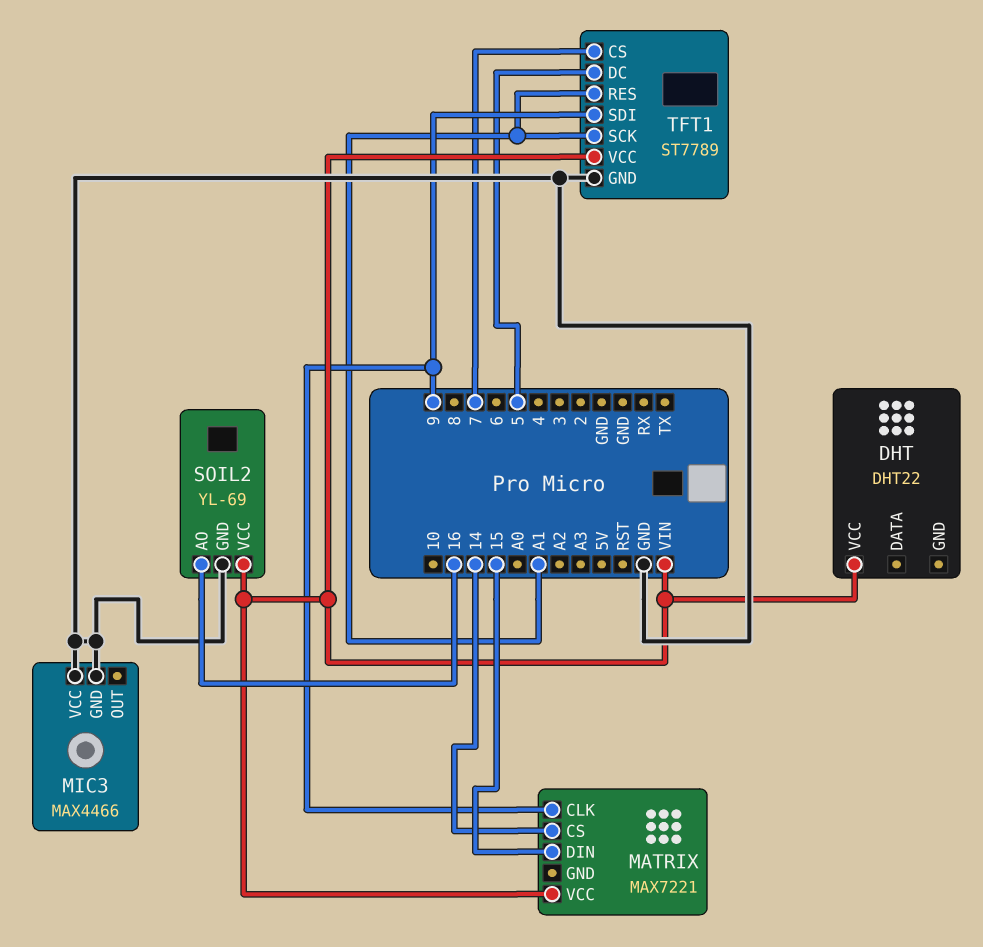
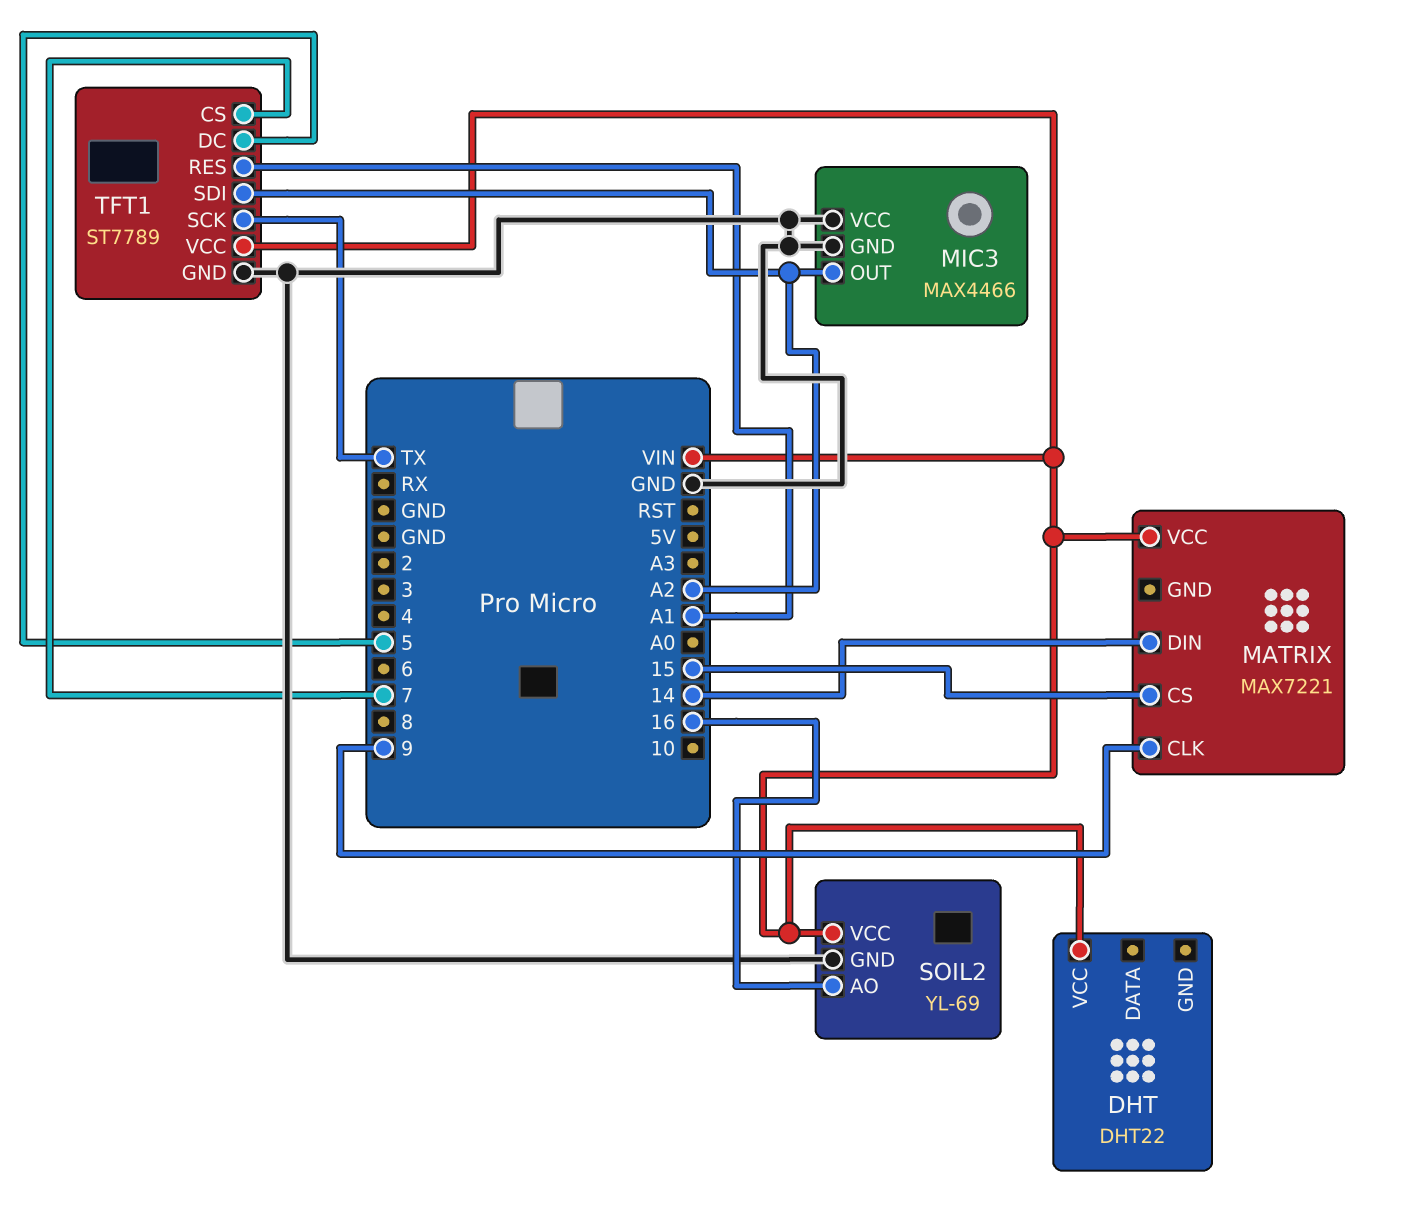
MATRIX pin CS: 14 -> 15
MATRIX pin DIN: 15 -> 14
MIC3 pin OUT: none -> A2
TFT1 pin SCK: A1 -> TX
TFT1 pin SDI: 9 -> A2

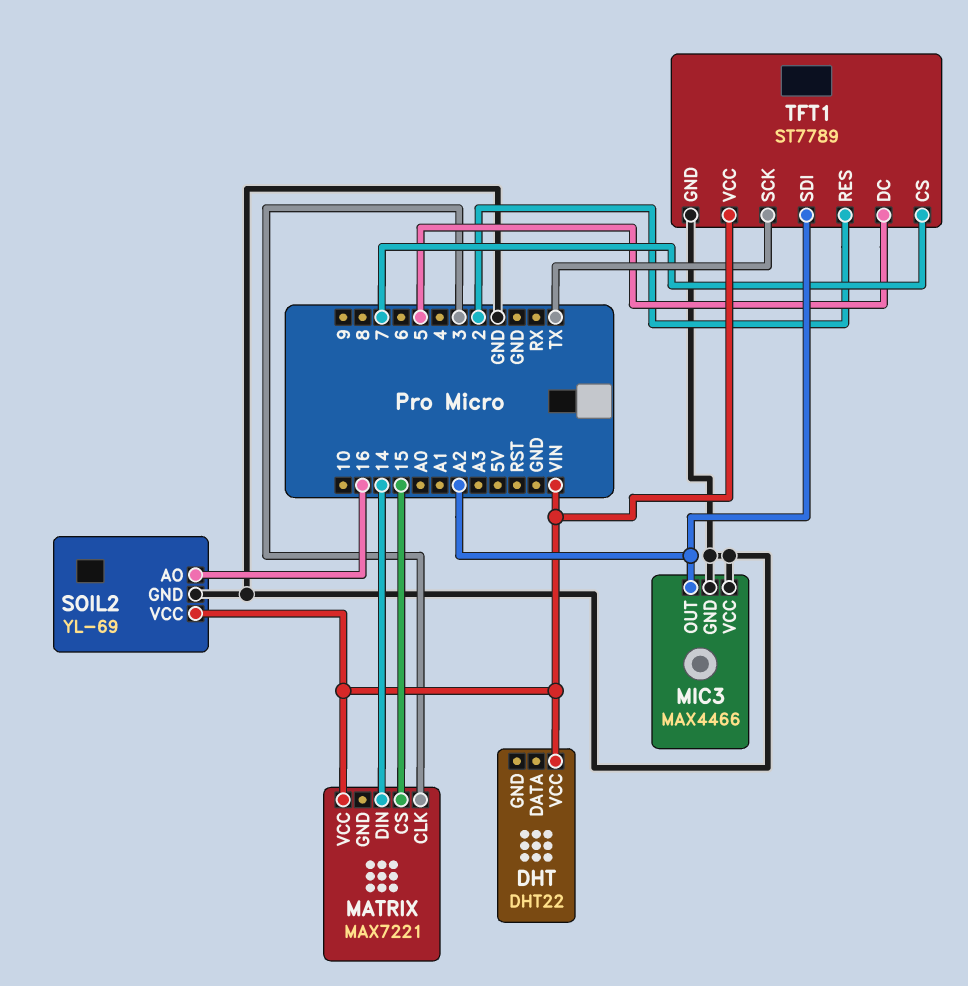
MATRIX pin CLK: 9 -> 3
TFT1 pin RES: A1 -> 2

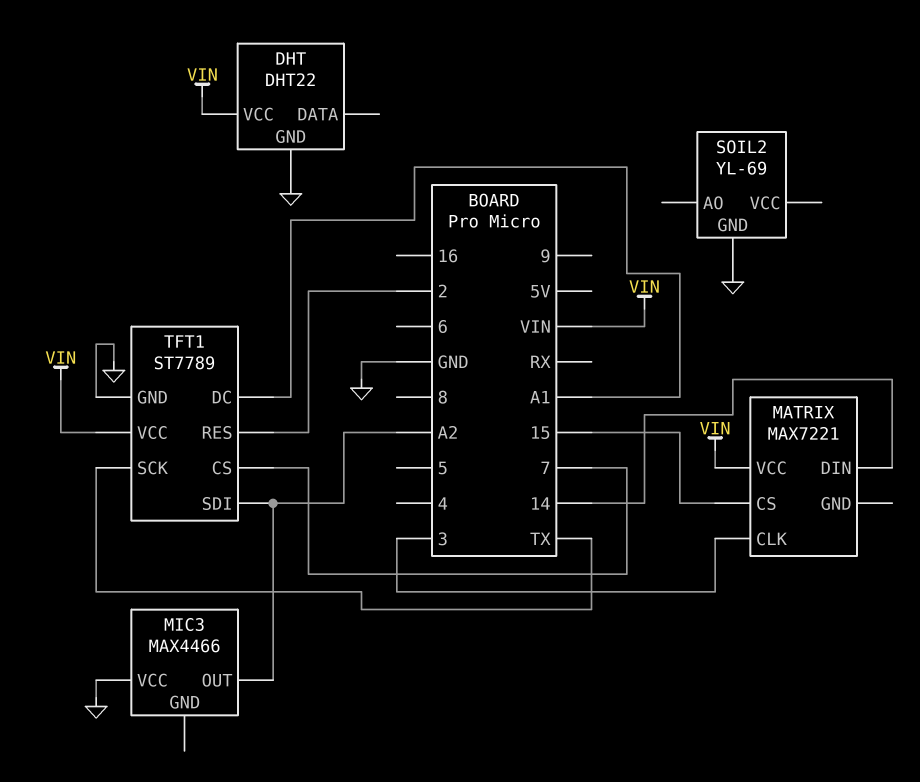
DHT pin GND: none -> GND
MIC3 pin GND: GND -> none
SOIL2 pin AO: 16 -> none
SOIL2 pin VCC: VIN -> none
TFT1 pin DC: 5 -> A1

